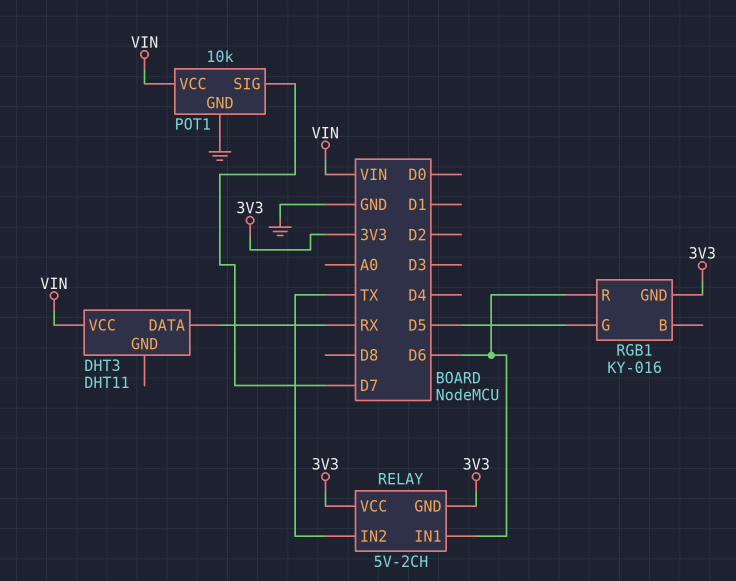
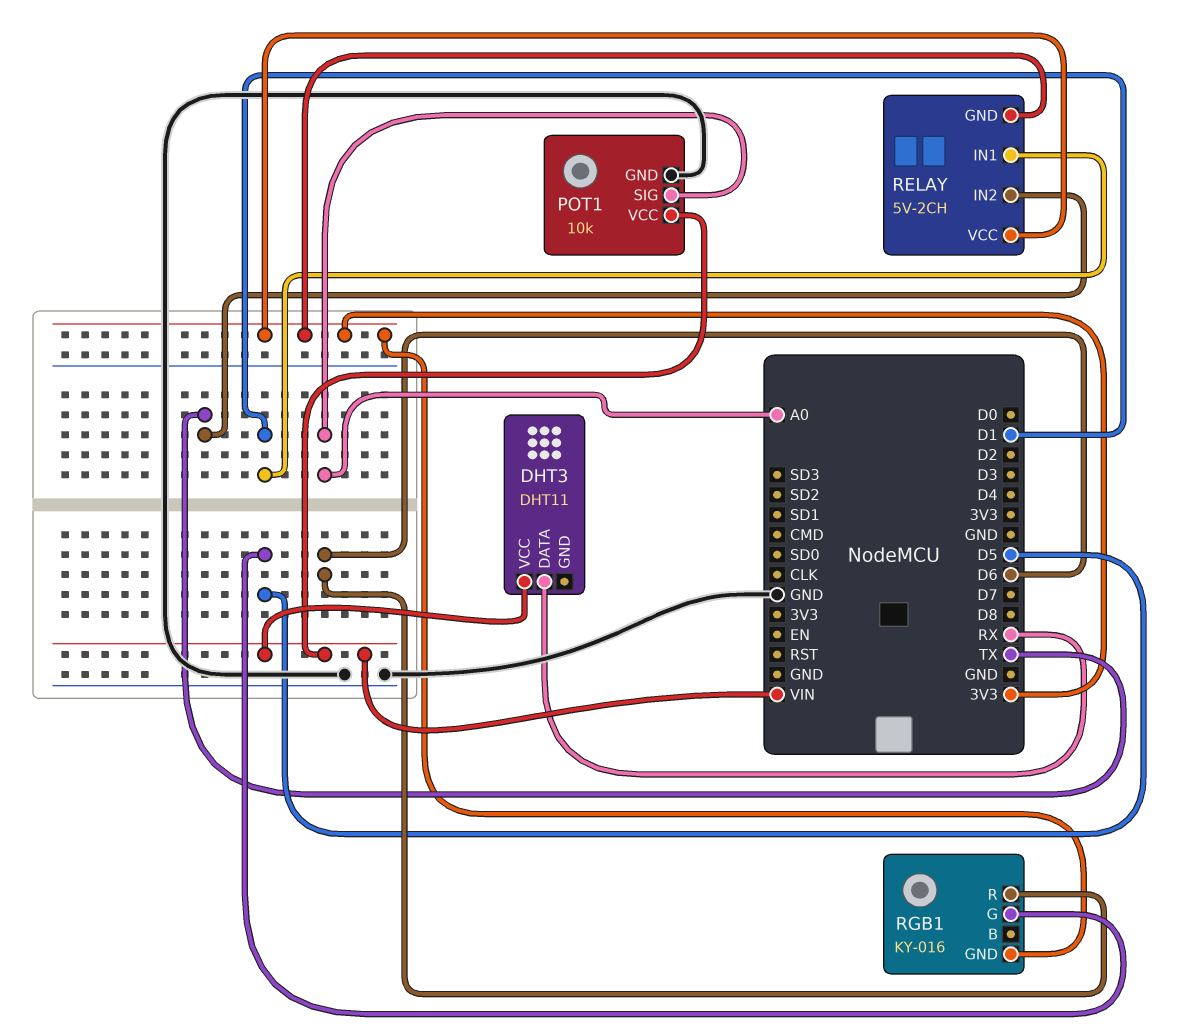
POT1 pin SIG: D7 -> A0
RELAY pin IN1: D6 -> D1

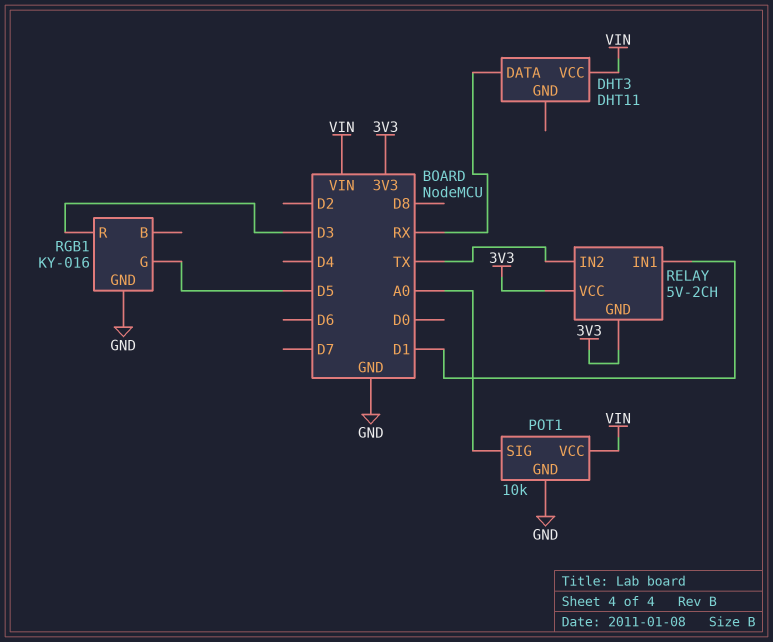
RGB1 pin GND: 3V3 -> GND
RGB1 pin R: D6 -> D3

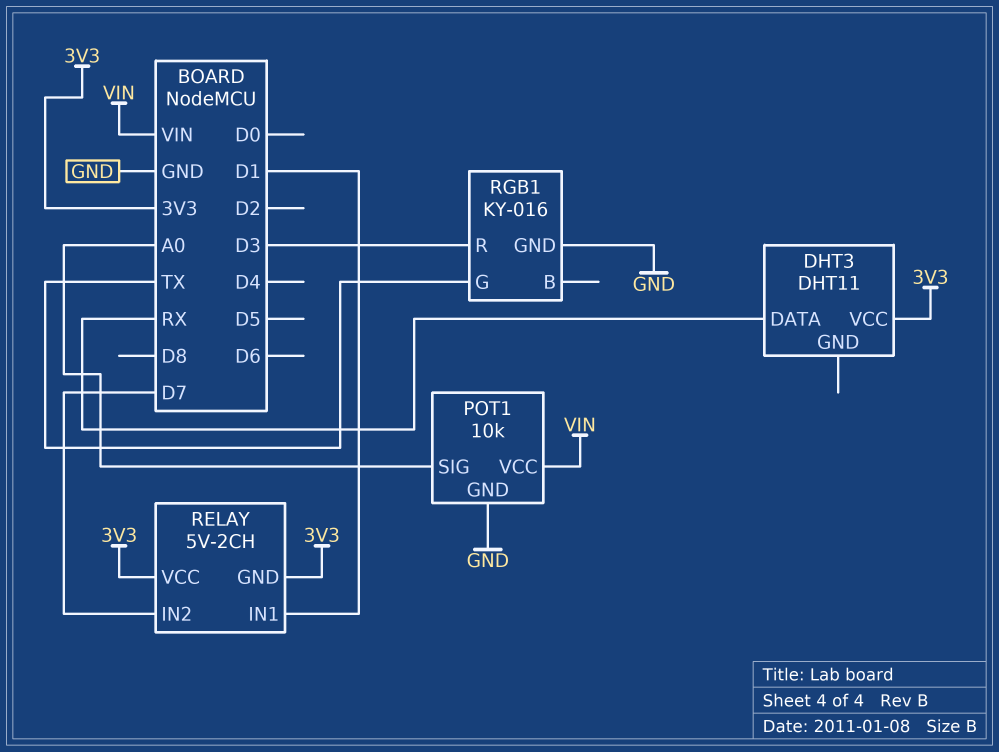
DHT3 pin VCC: VIN -> 3V3
RELAY pin IN2: TX -> D7
RGB1 pin G: D5 -> TX

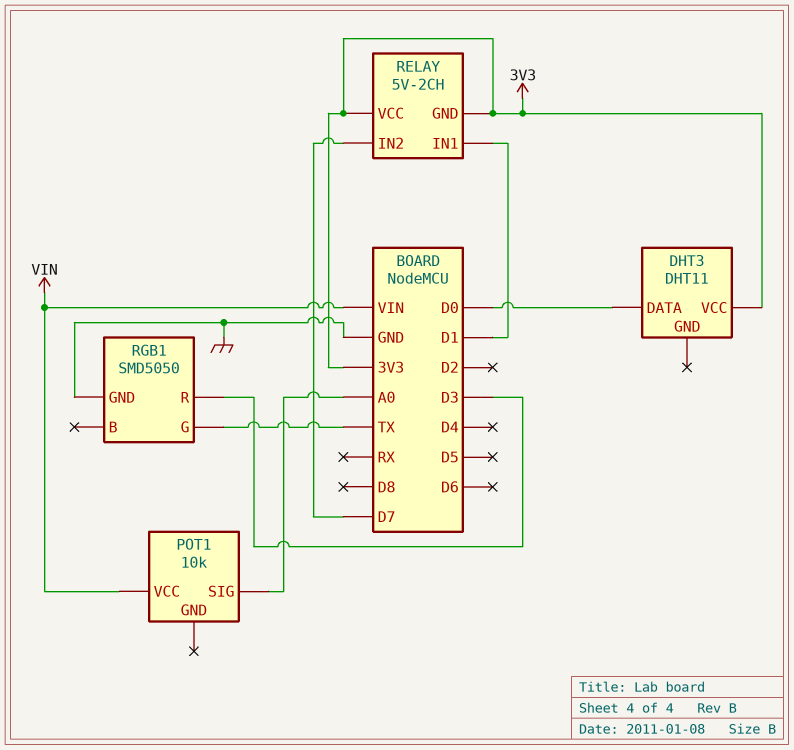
DHT3 pin DATA: RX -> D0
POT1 pin GND: GND -> none
RGB1: KY-016 -> SMD5050

